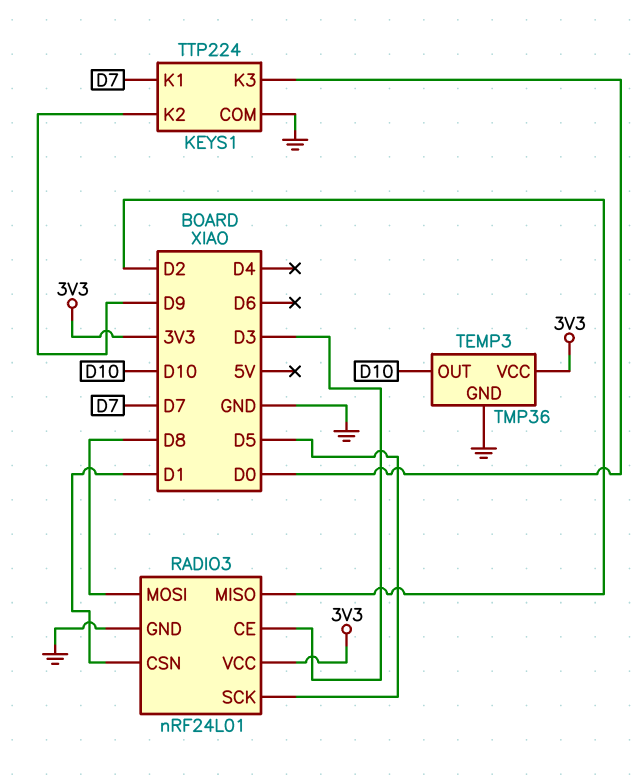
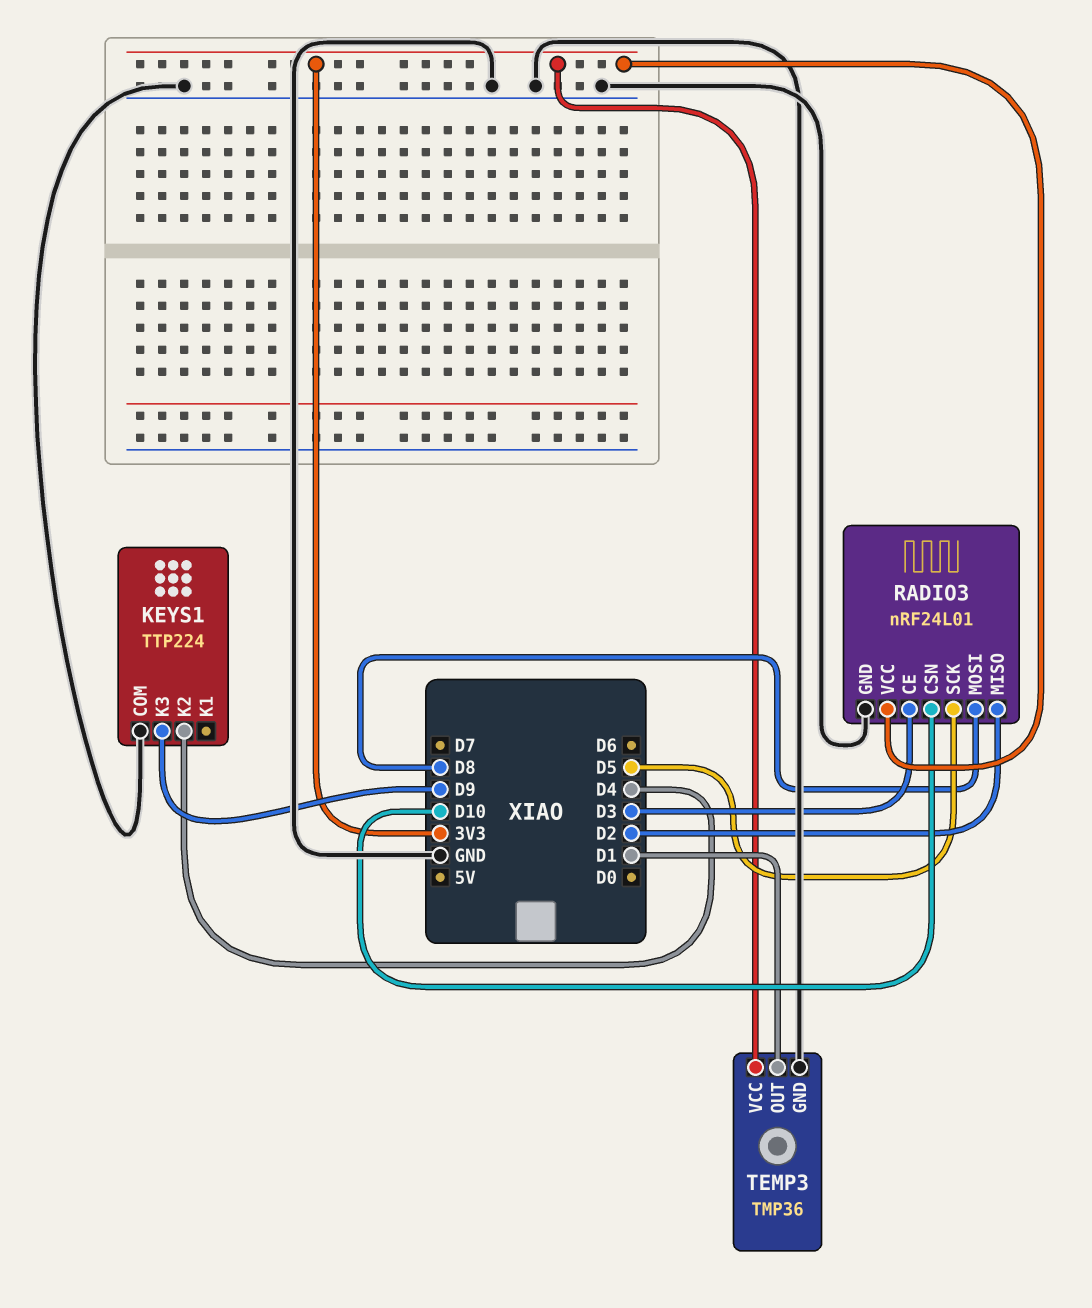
KEYS1 pin K1: D7 -> none
KEYS1 pin K2: D9 -> D4
KEYS1 pin K3: D0 -> D9
RADIO3 pin CSN: D1 -> D10
TEMP3 pin OUT: D10 -> D1

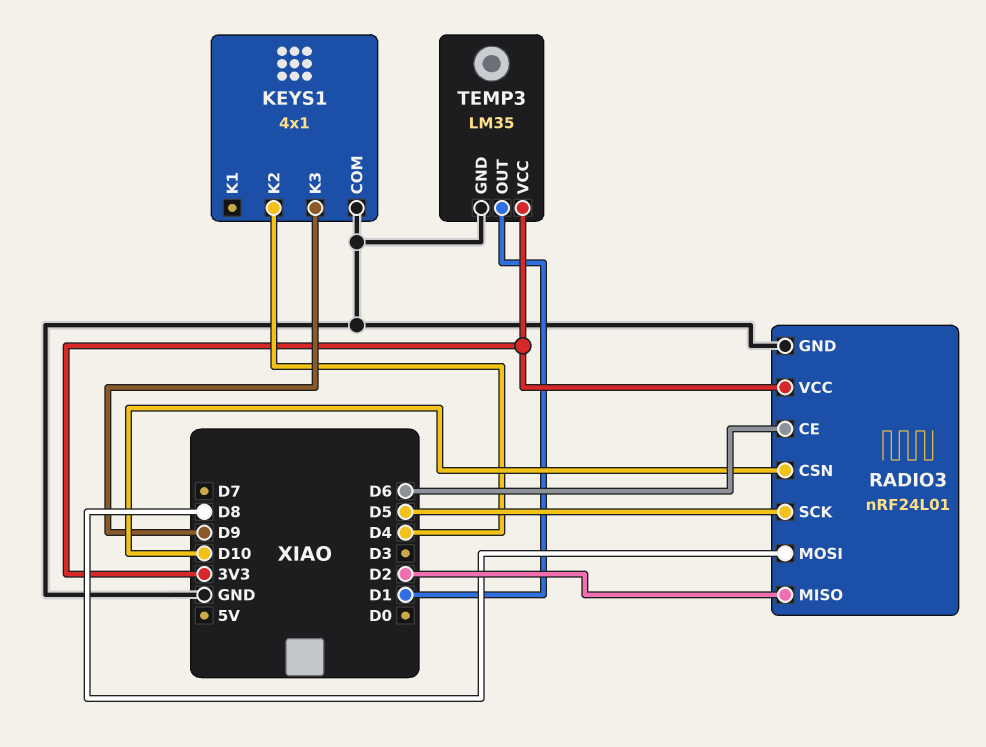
KEYS1: TTP224 -> 4x1
RADIO3 pin CE: D3 -> D6
TEMP3: TMP36 -> LM35

